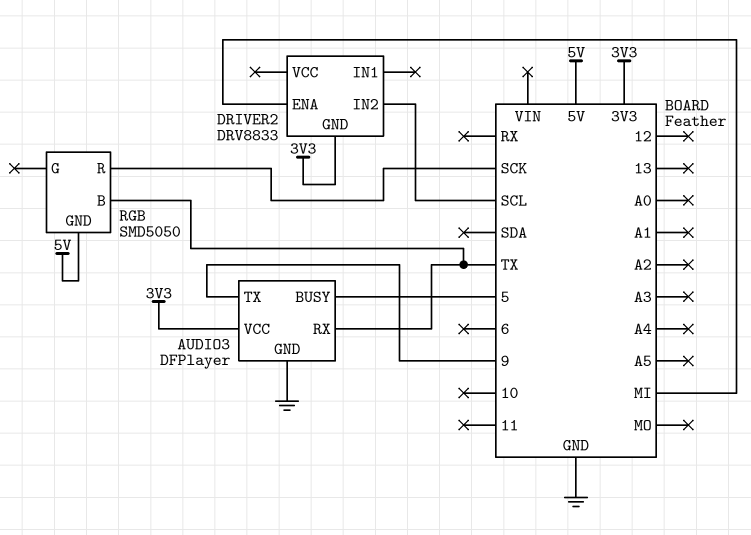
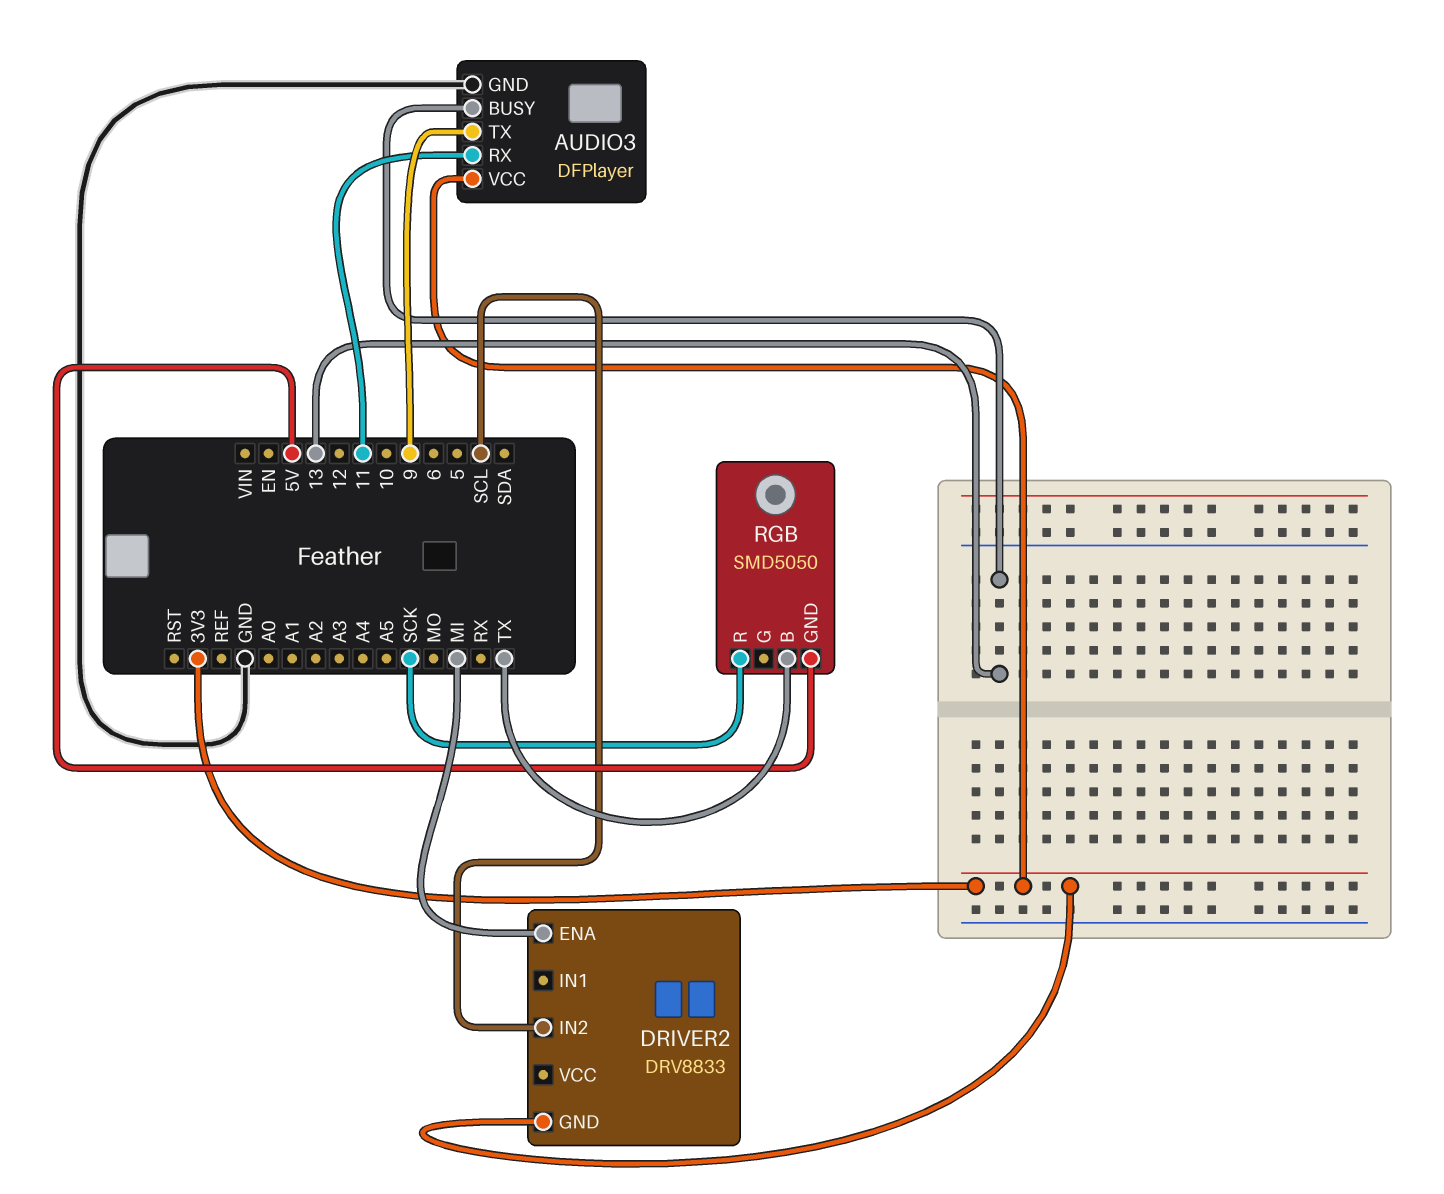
AUDIO3 pin BUSY: 5 -> 13
AUDIO3 pin RX: TX -> 11

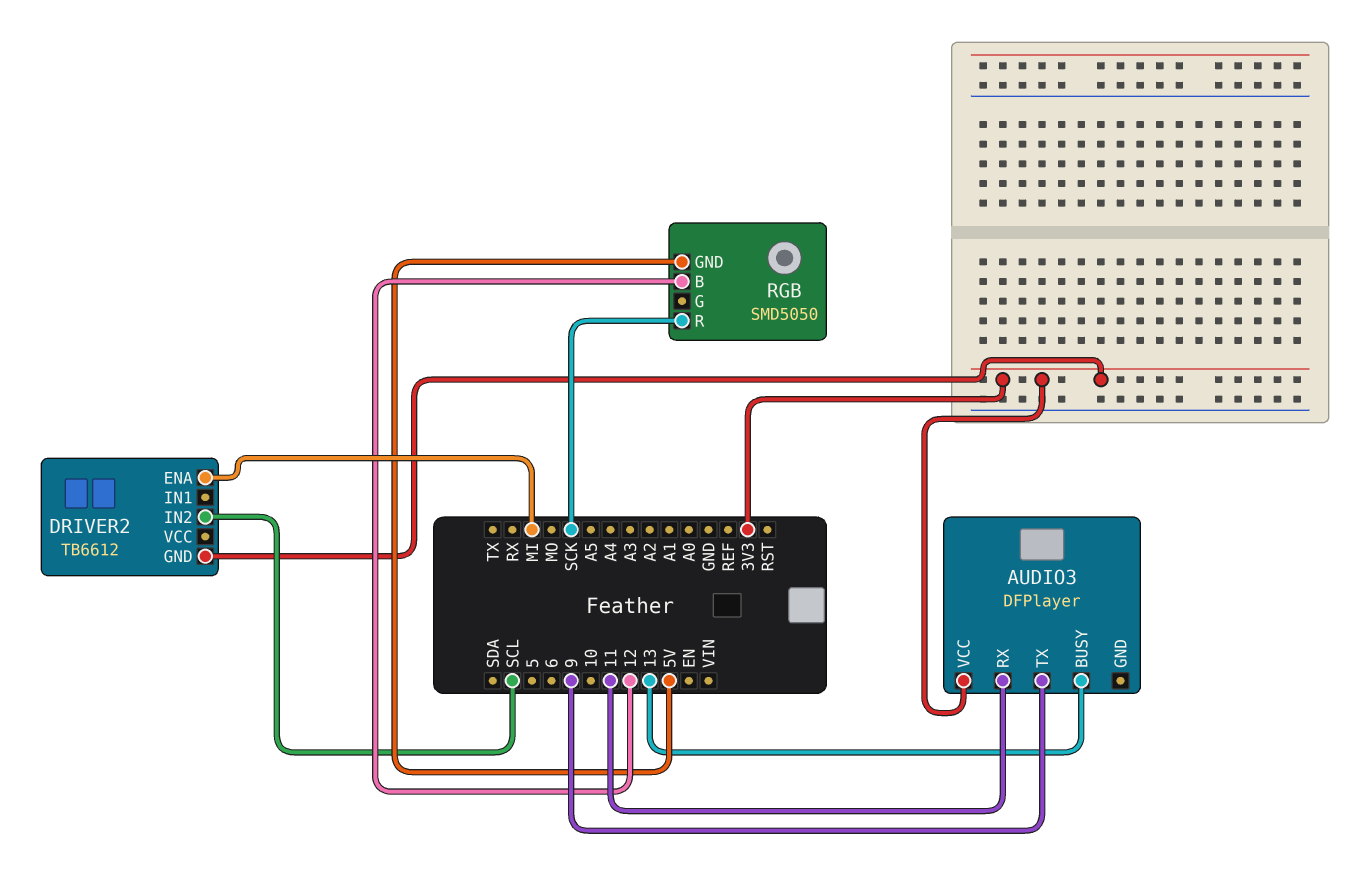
AUDIO3 pin GND: GND -> none
DRIVER2: DRV8833 -> TB6612
RGB pin B: TX -> 12

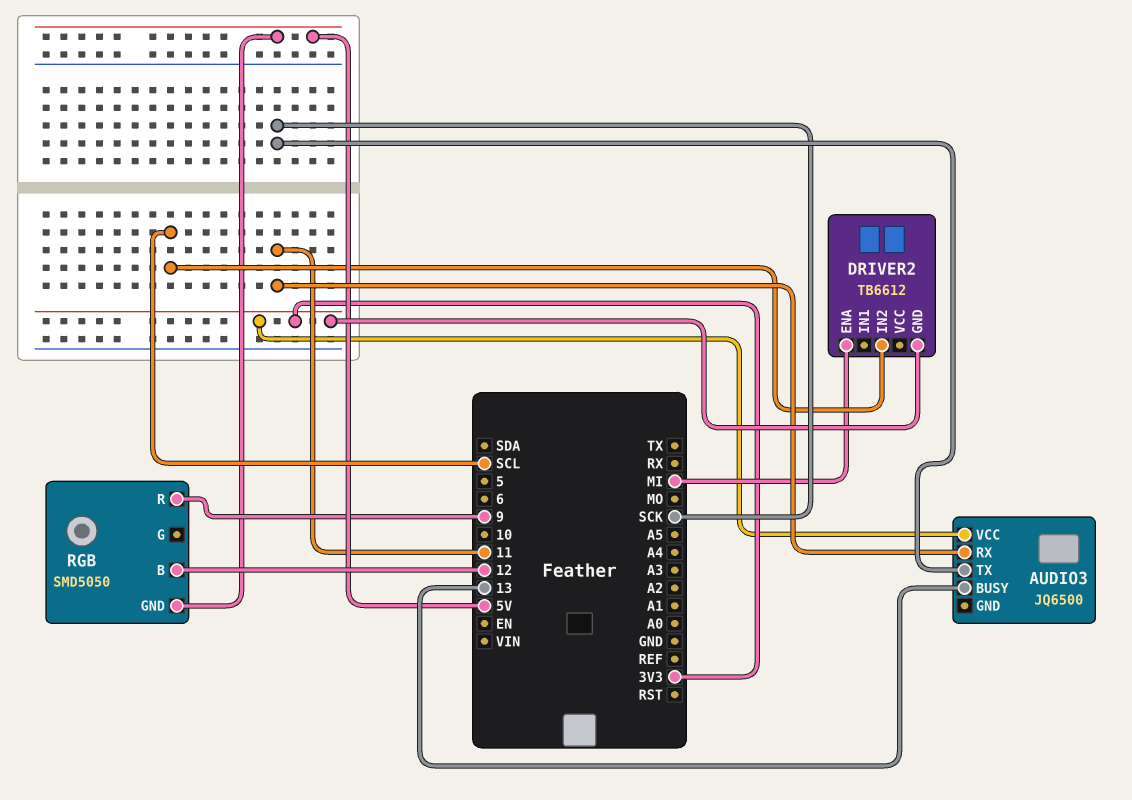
AUDIO3: DFPlayer -> JQ6500
AUDIO3 pin TX: 9 -> SCK
RGB pin R: SCK -> 9

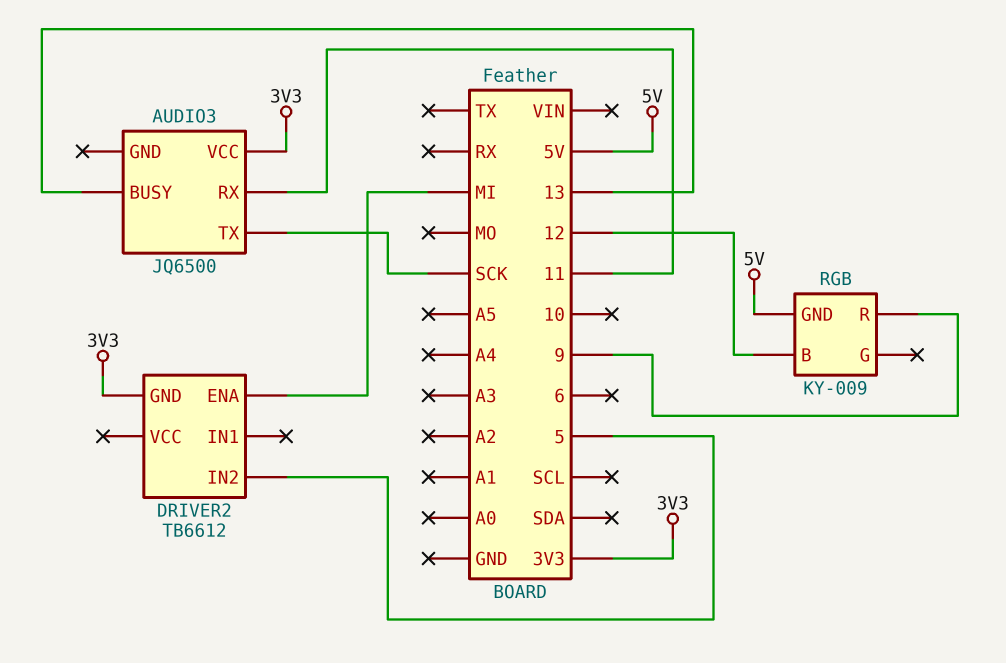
DRIVER2 pin IN2: SCL -> 5
RGB: SMD5050 -> KY-009

